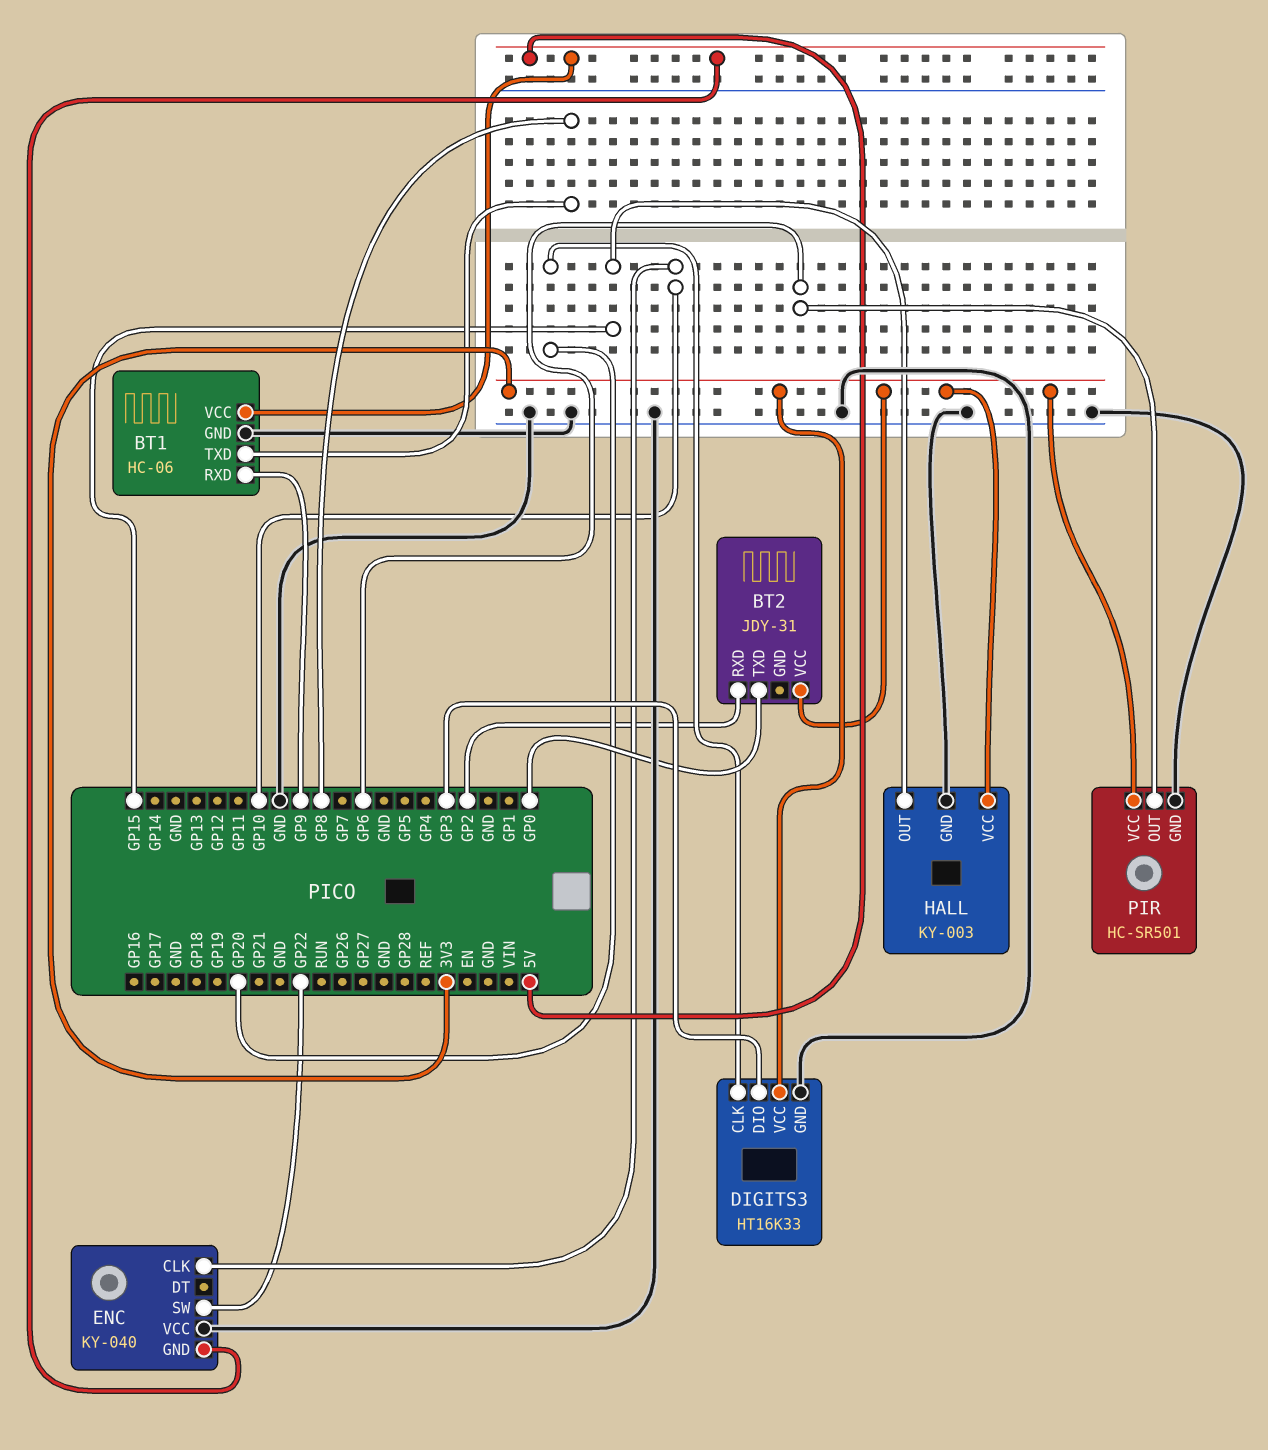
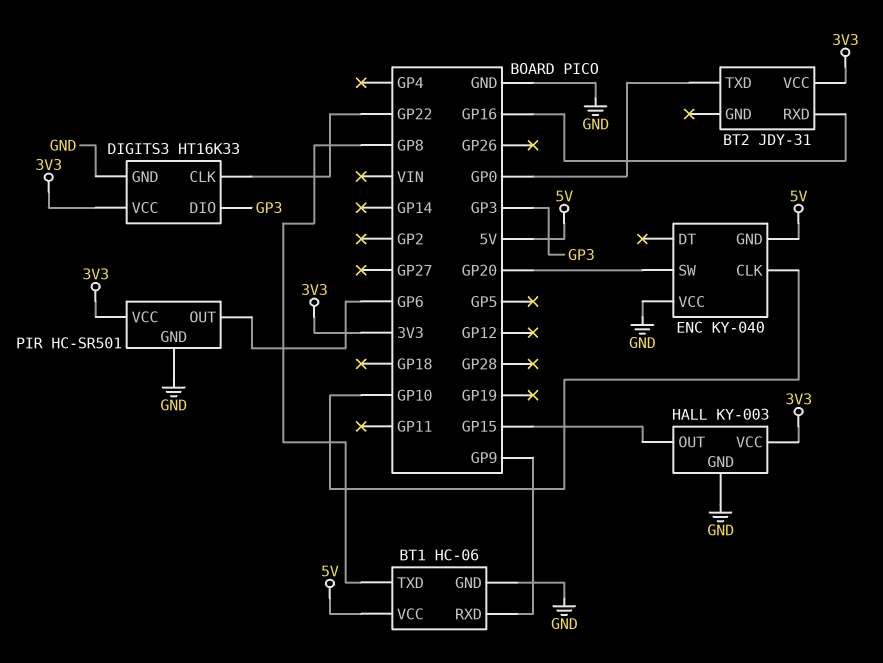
BT2 pin RXD: GP2 -> GP16
DIGITS3 pin CLK: GP20 -> GP22
ENC pin SW: GP22 -> GP20

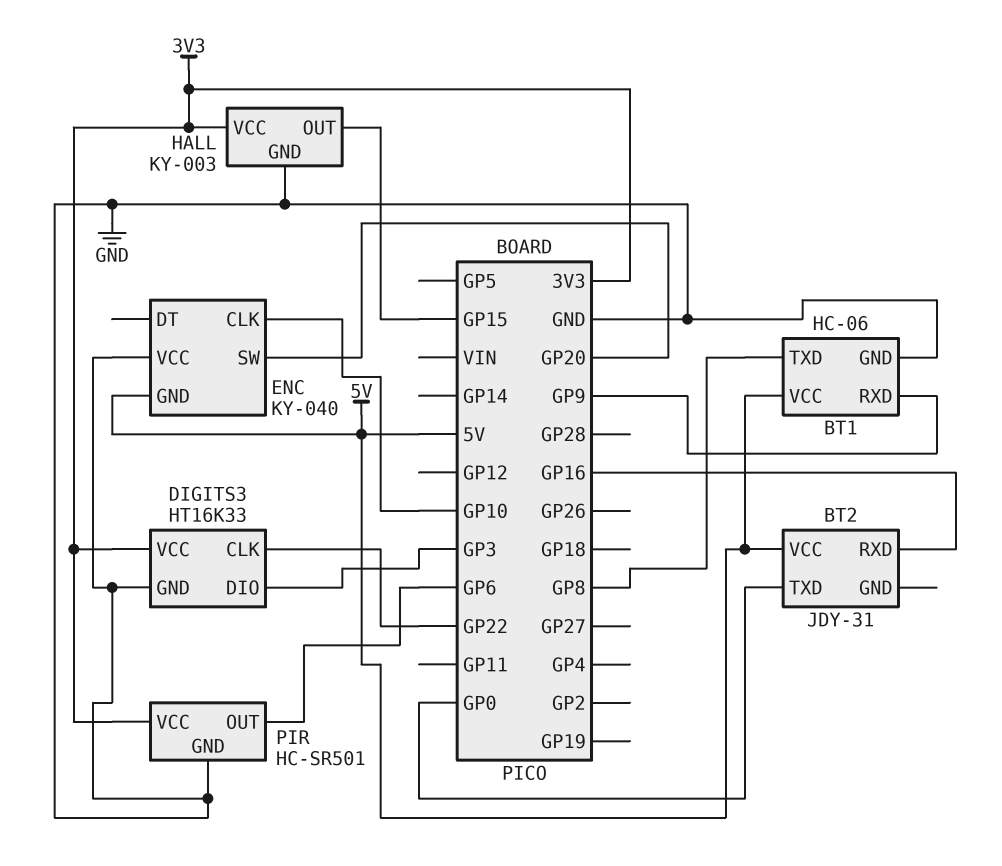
BT2 pin VCC: 3V3 -> 5V

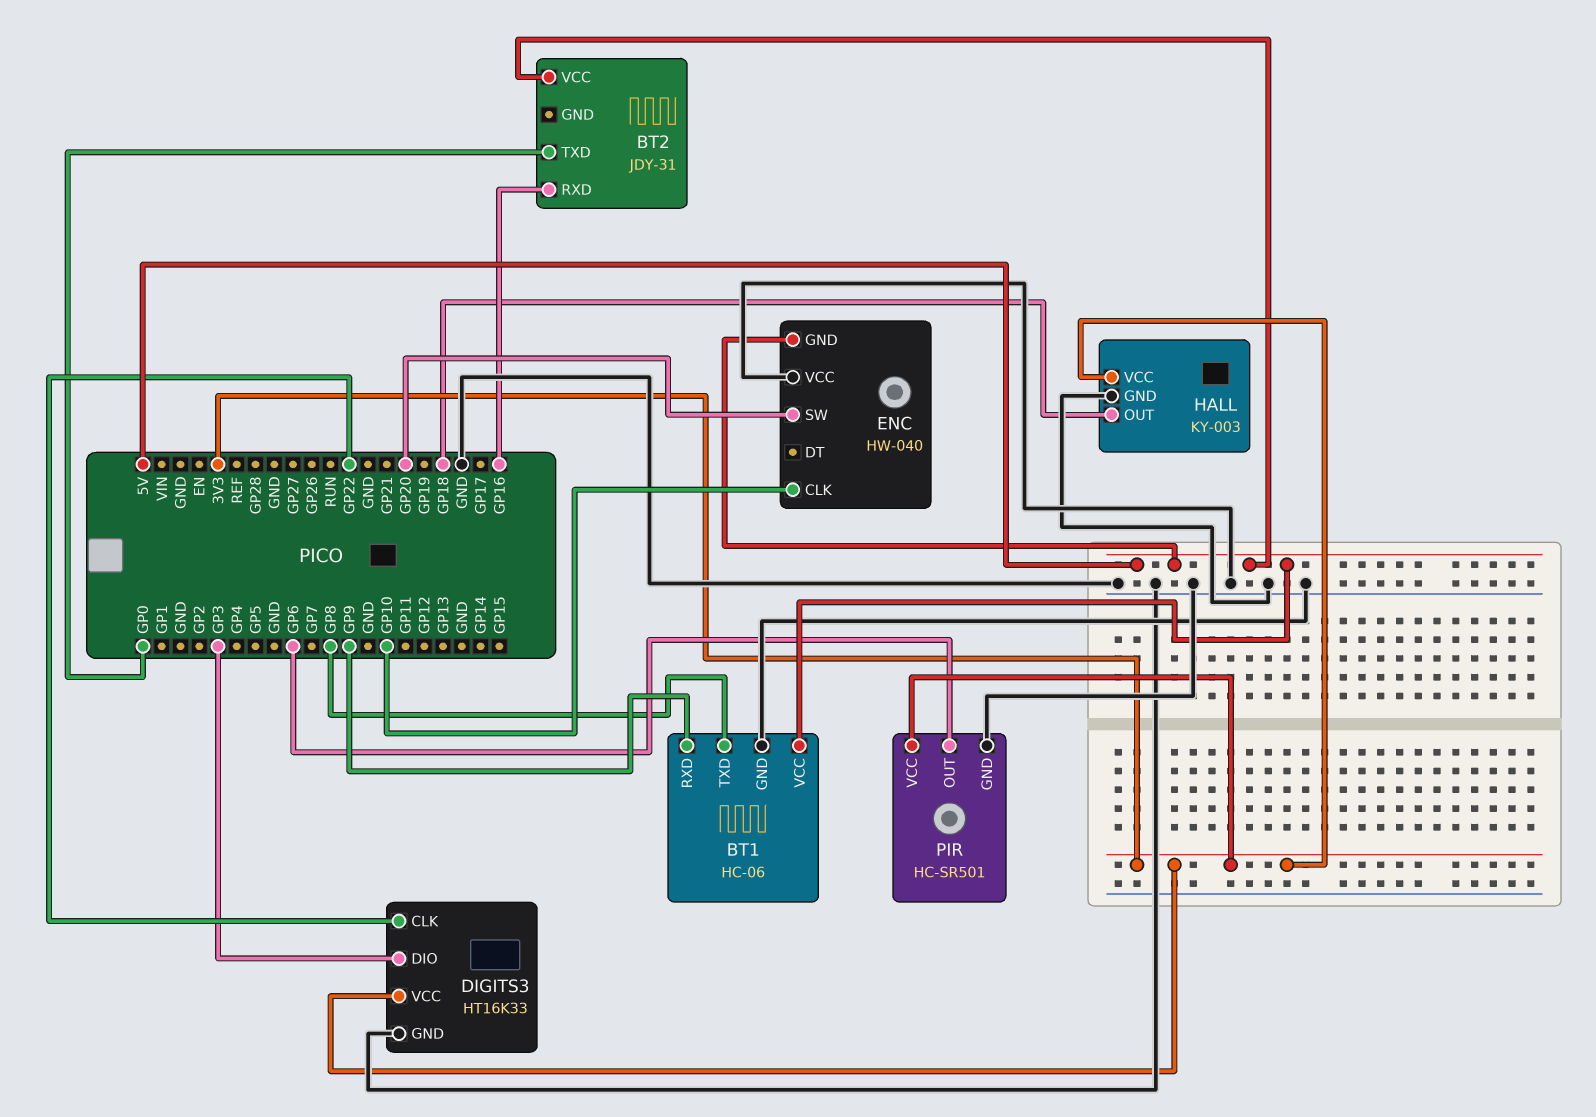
ENC: KY-040 -> HW-040
HALL pin OUT: GP15 -> GP18

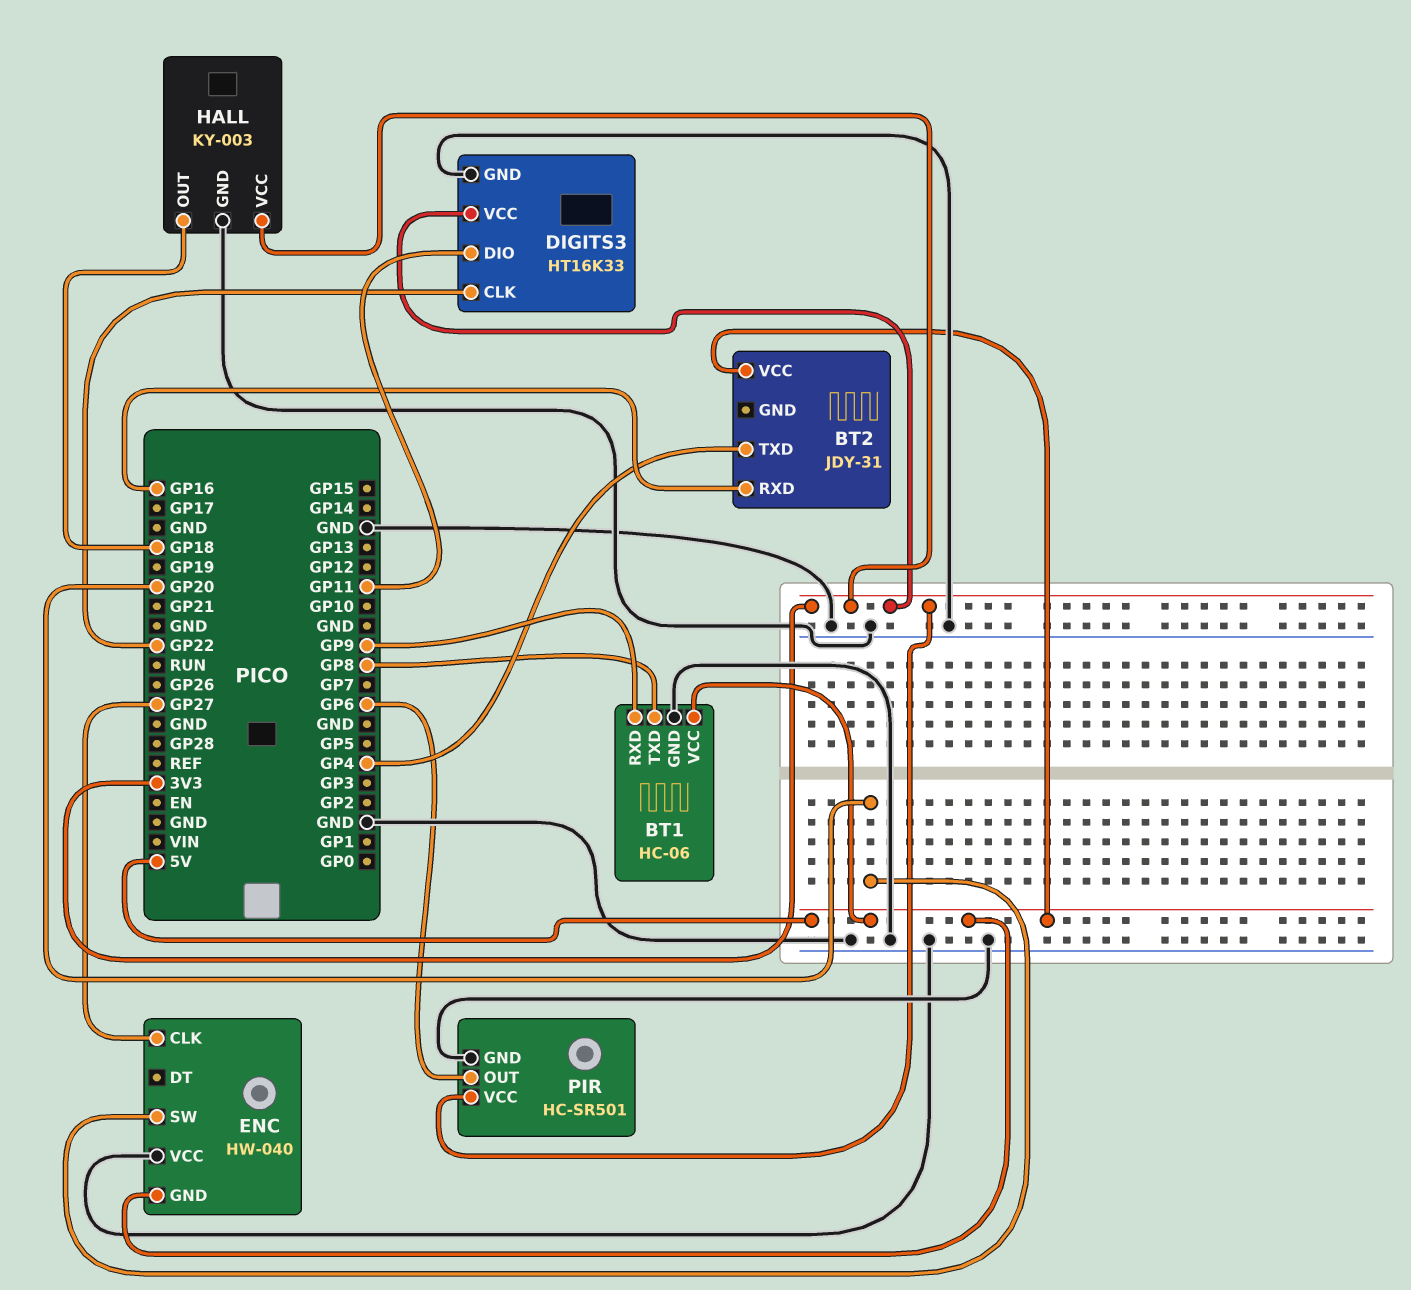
BT2 pin TXD: GP0 -> GP4
DIGITS3 pin DIO: GP3 -> GP11
ENC pin CLK: GP10 -> GP27

